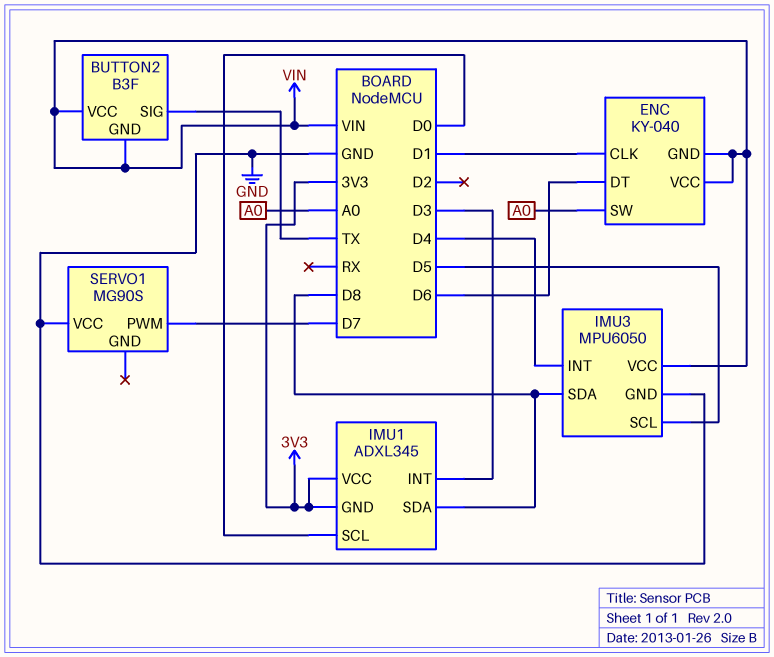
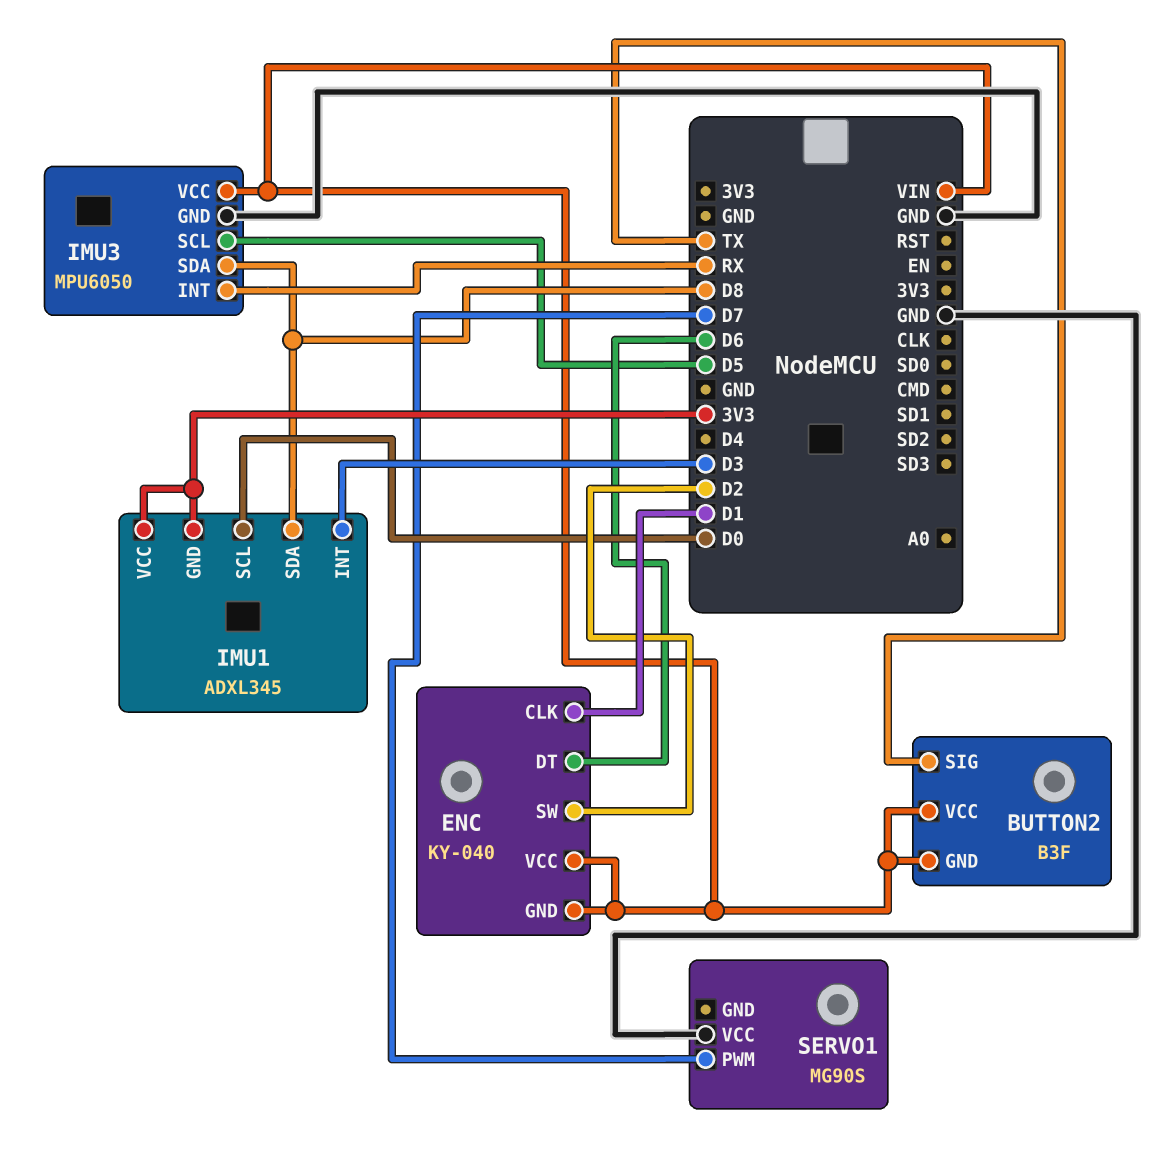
ENC pin SW: A0 -> D2
IMU3 pin INT: D4 -> RX

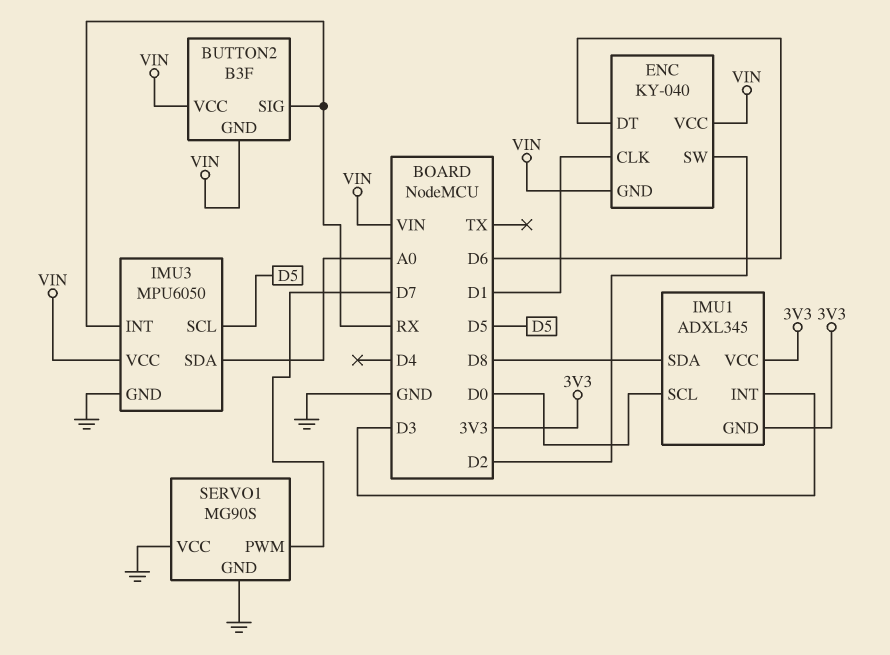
BUTTON2 pin SIG: TX -> RX
IMU3 pin SDA: D8 -> A0
SERVO1 pin GND: none -> GND

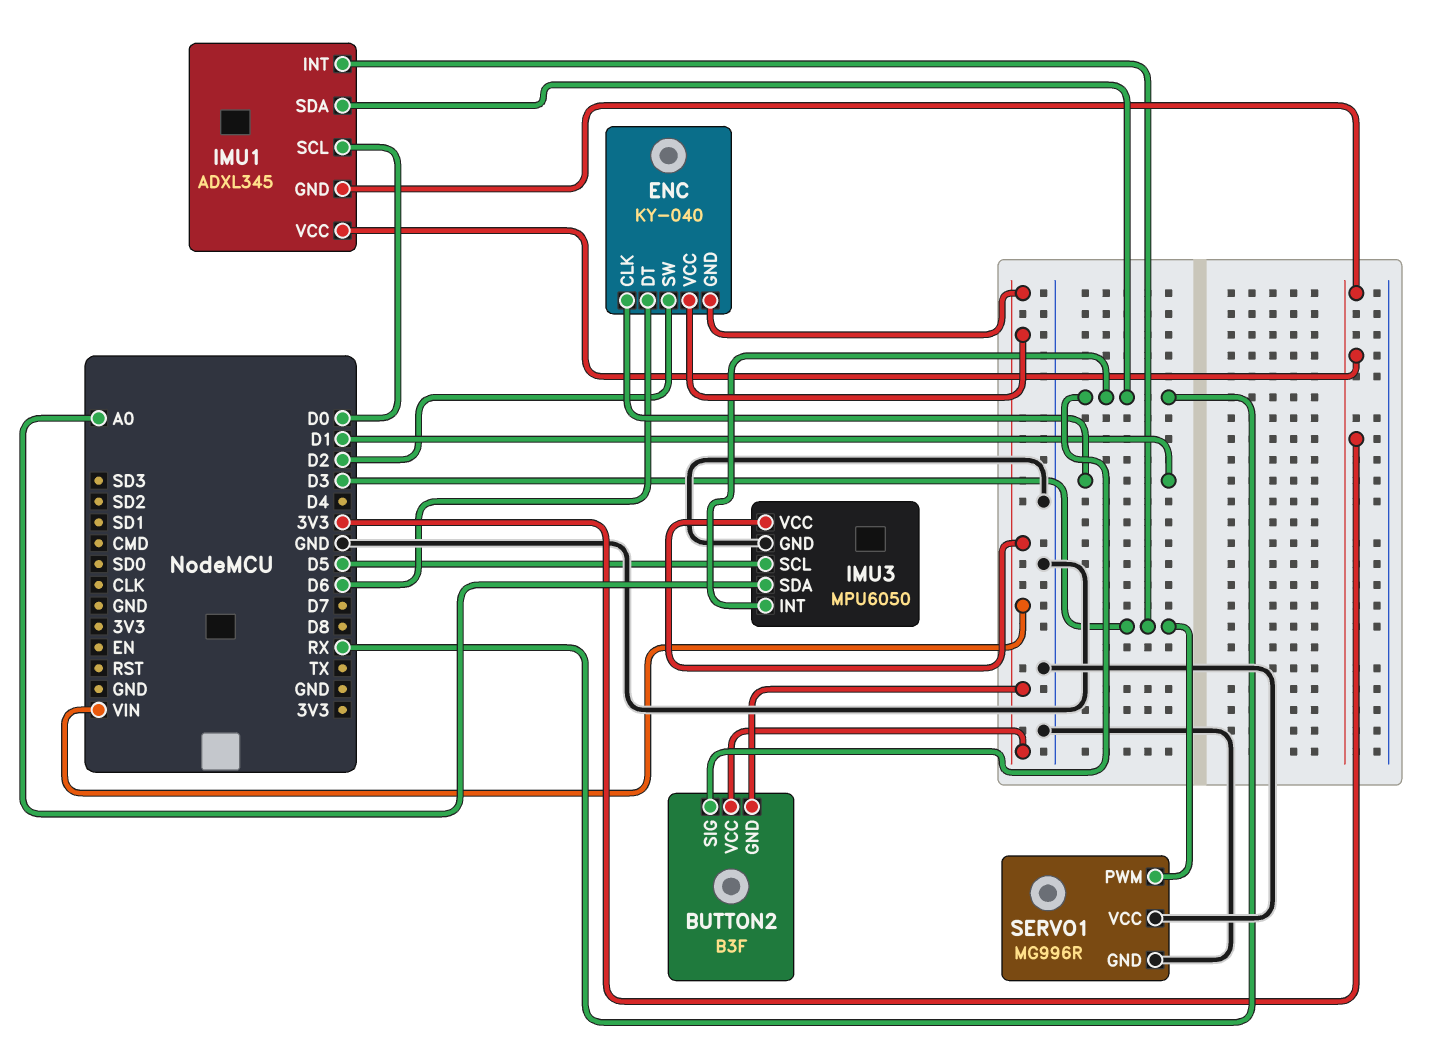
IMU1 pin SDA: D8 -> RX
SERVO1: MG90S -> MG996R
SERVO1 pin PWM: D7 -> D3

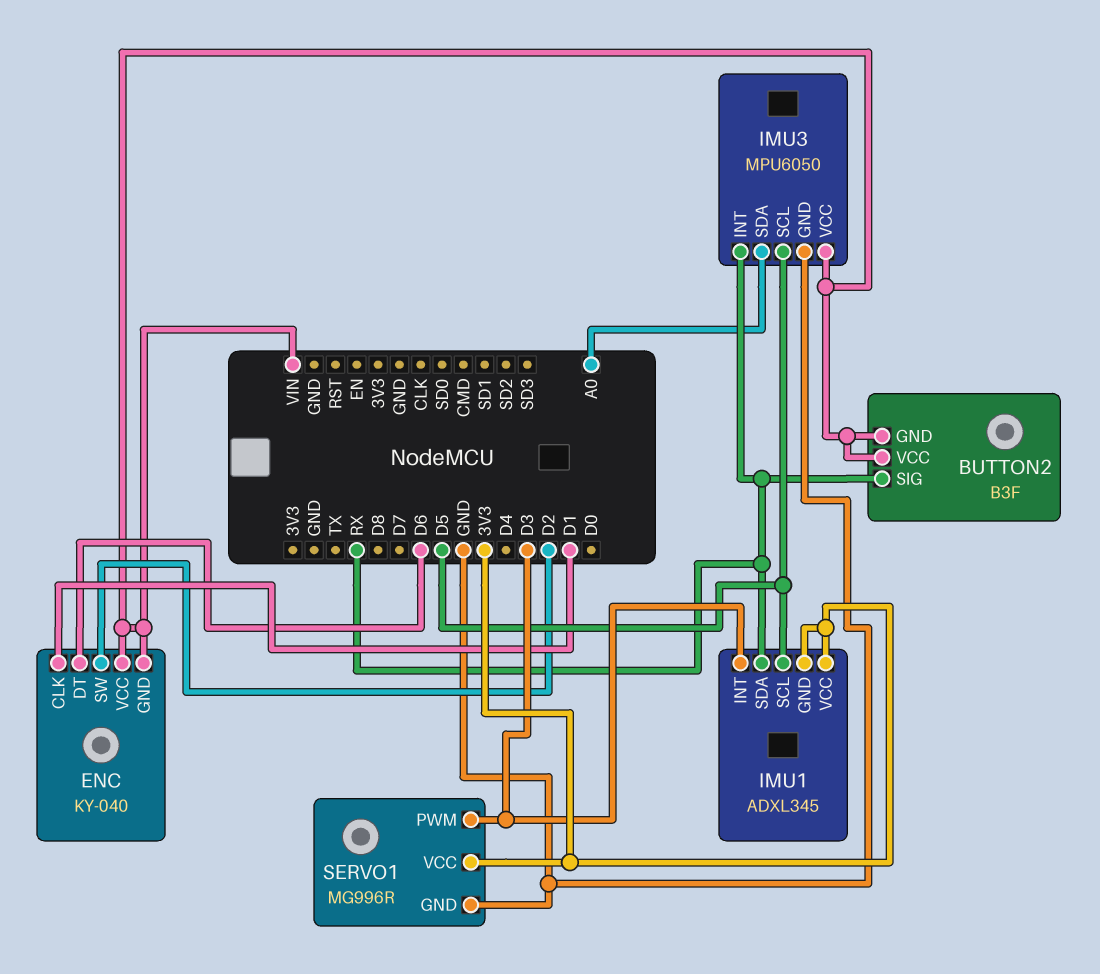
IMU1 pin SCL: D0 -> D5
SERVO1 pin VCC: GND -> 3V3

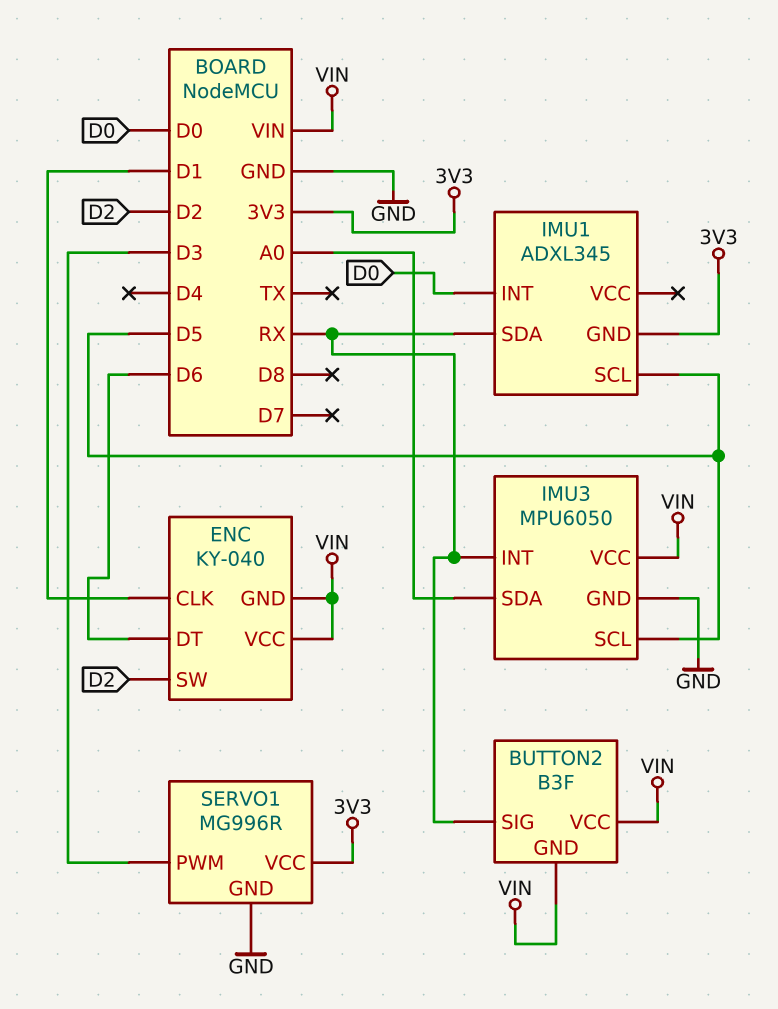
IMU1 pin INT: D3 -> D0
IMU1 pin VCC: 3V3 -> none

